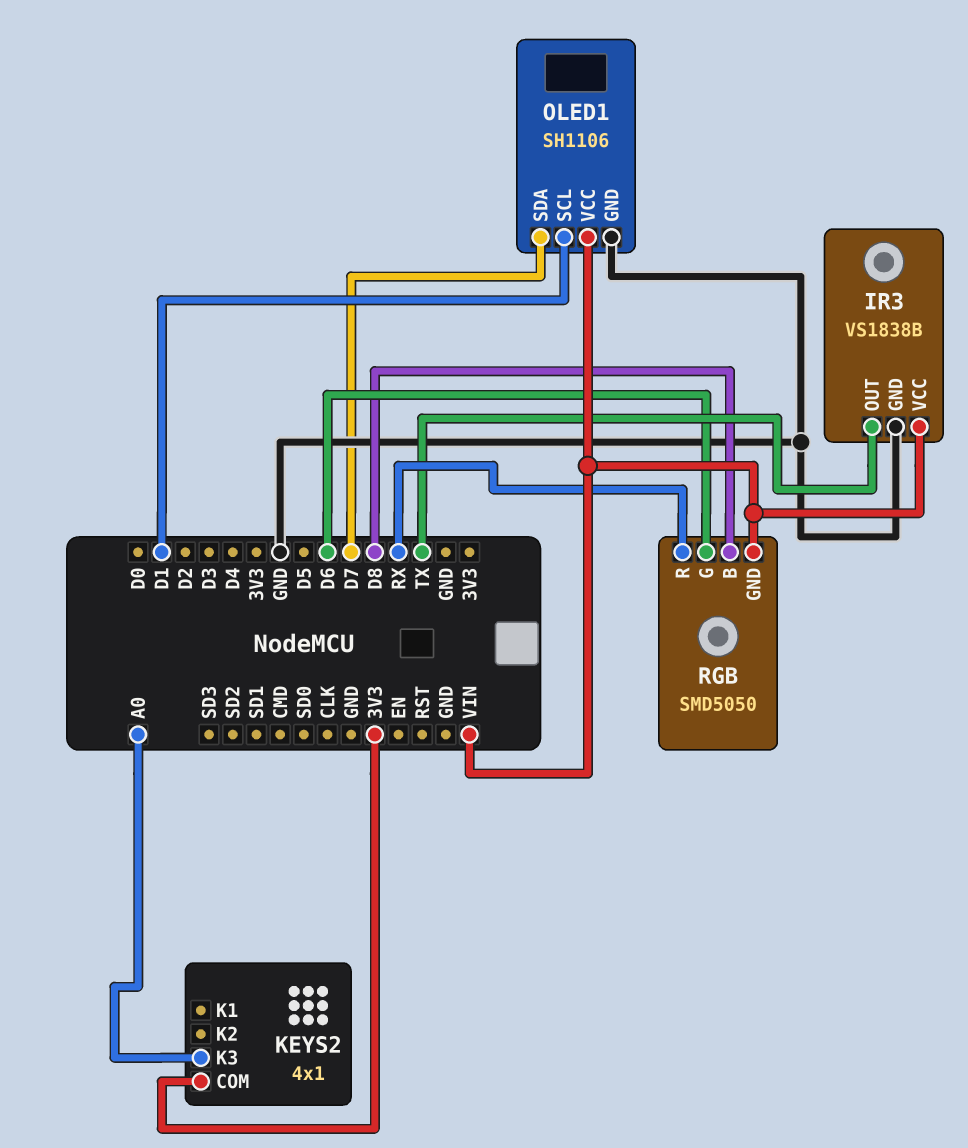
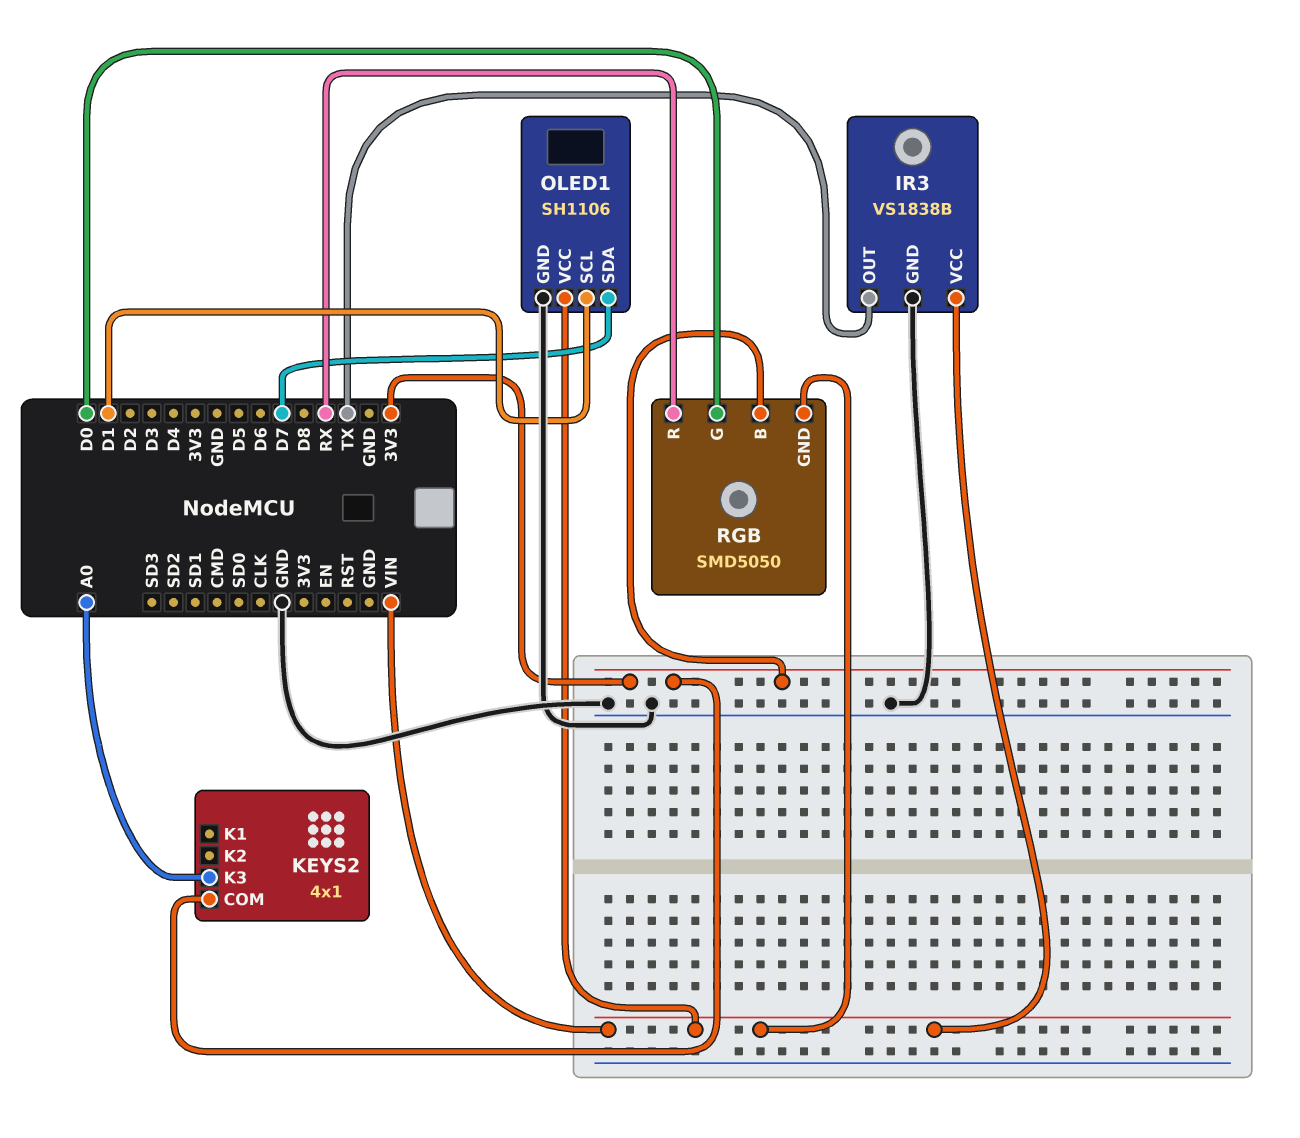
RGB pin B: D8 -> 3V3
RGB pin G: D6 -> D0

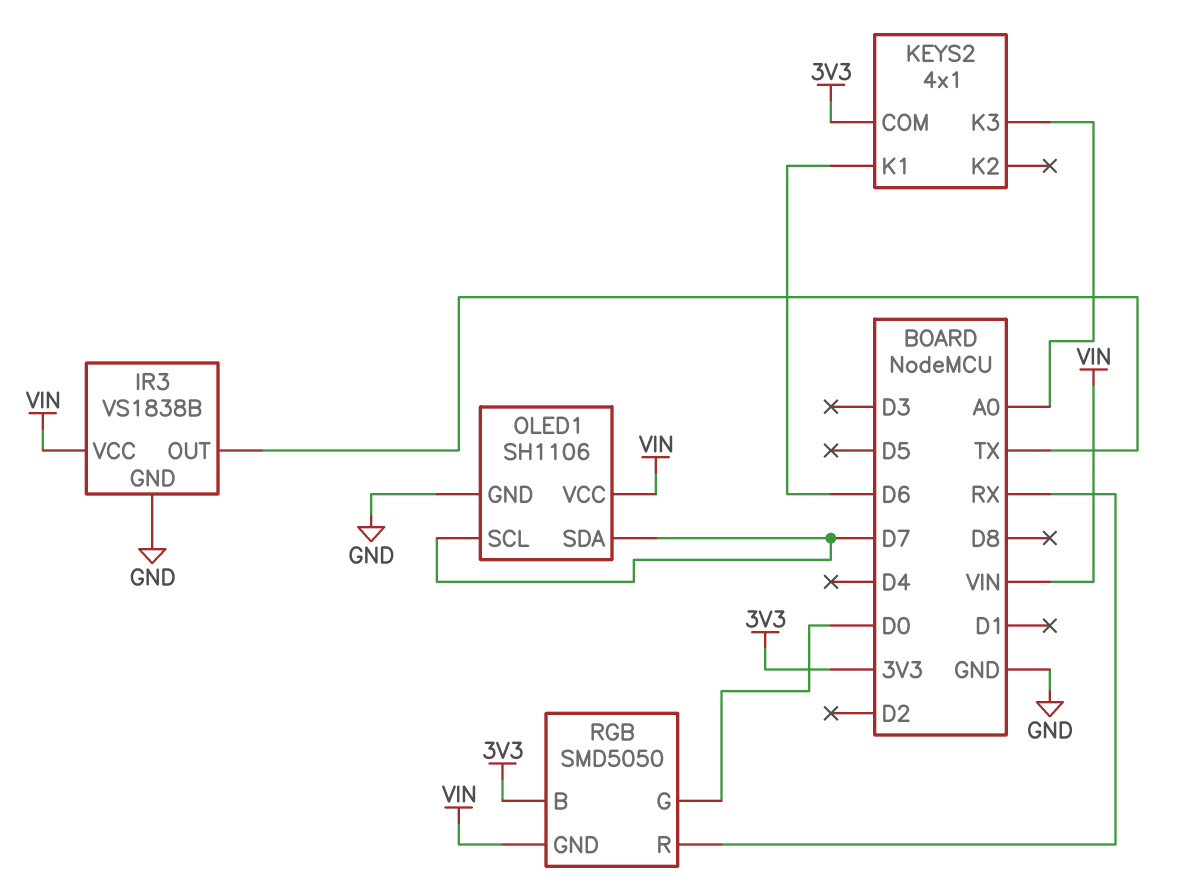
KEYS2 pin K1: none -> D6
OLED1 pin SCL: D1 -> D7

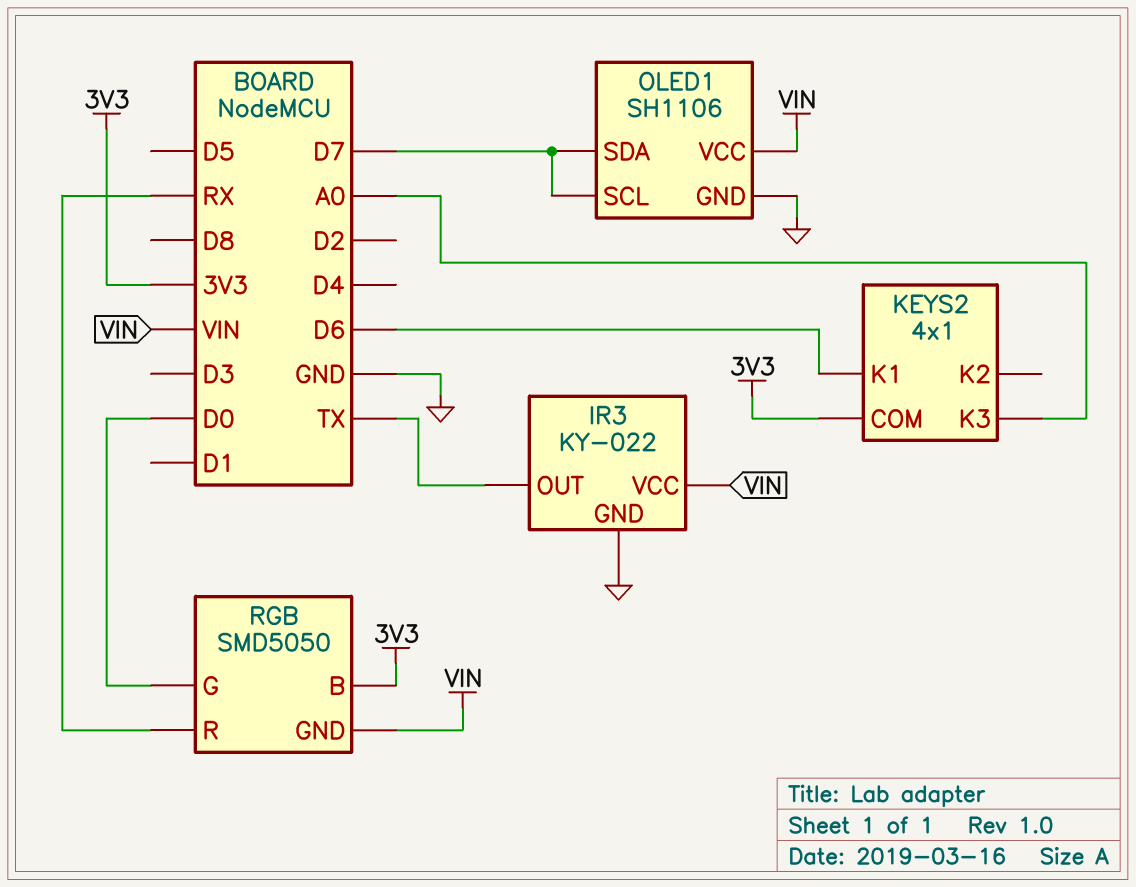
IR3: VS1838B -> KY-022

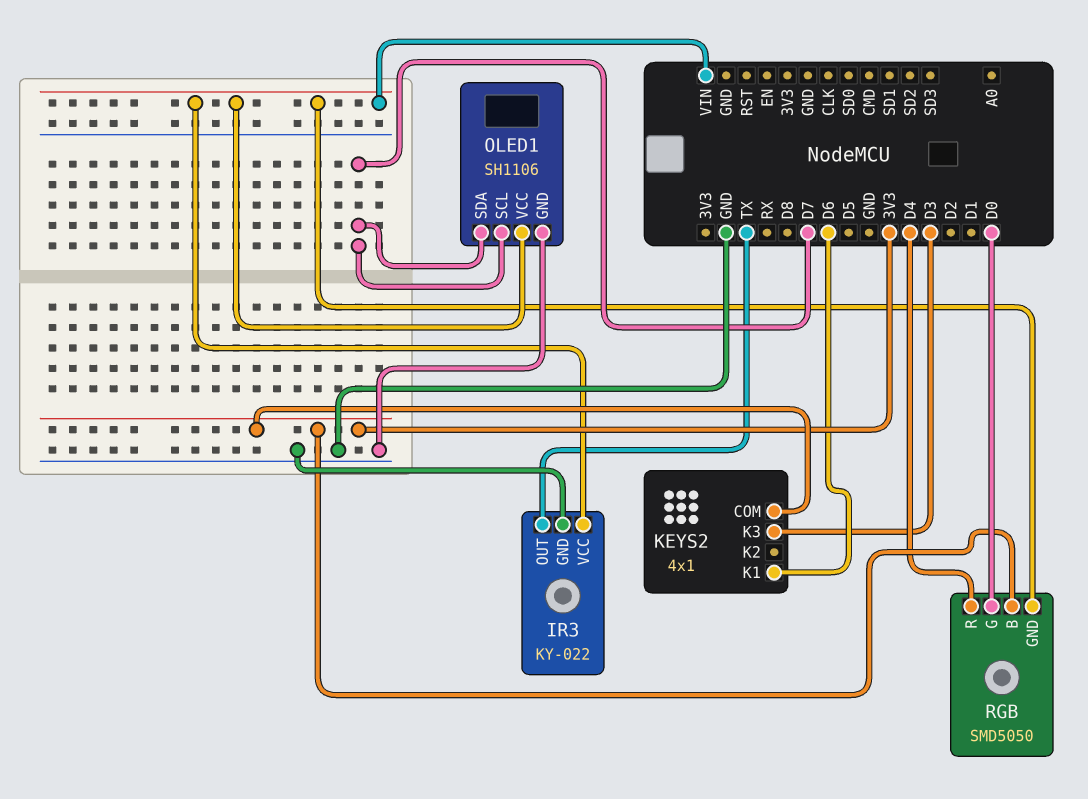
KEYS2 pin K3: A0 -> D3
RGB pin R: RX -> D4

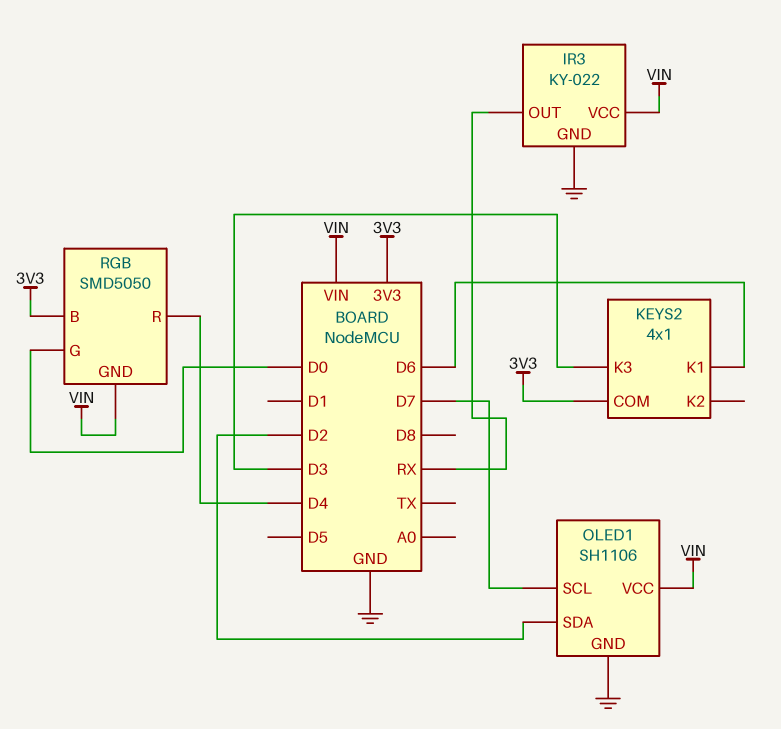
IR3 pin OUT: TX -> RX
OLED1 pin SDA: D7 -> D2

